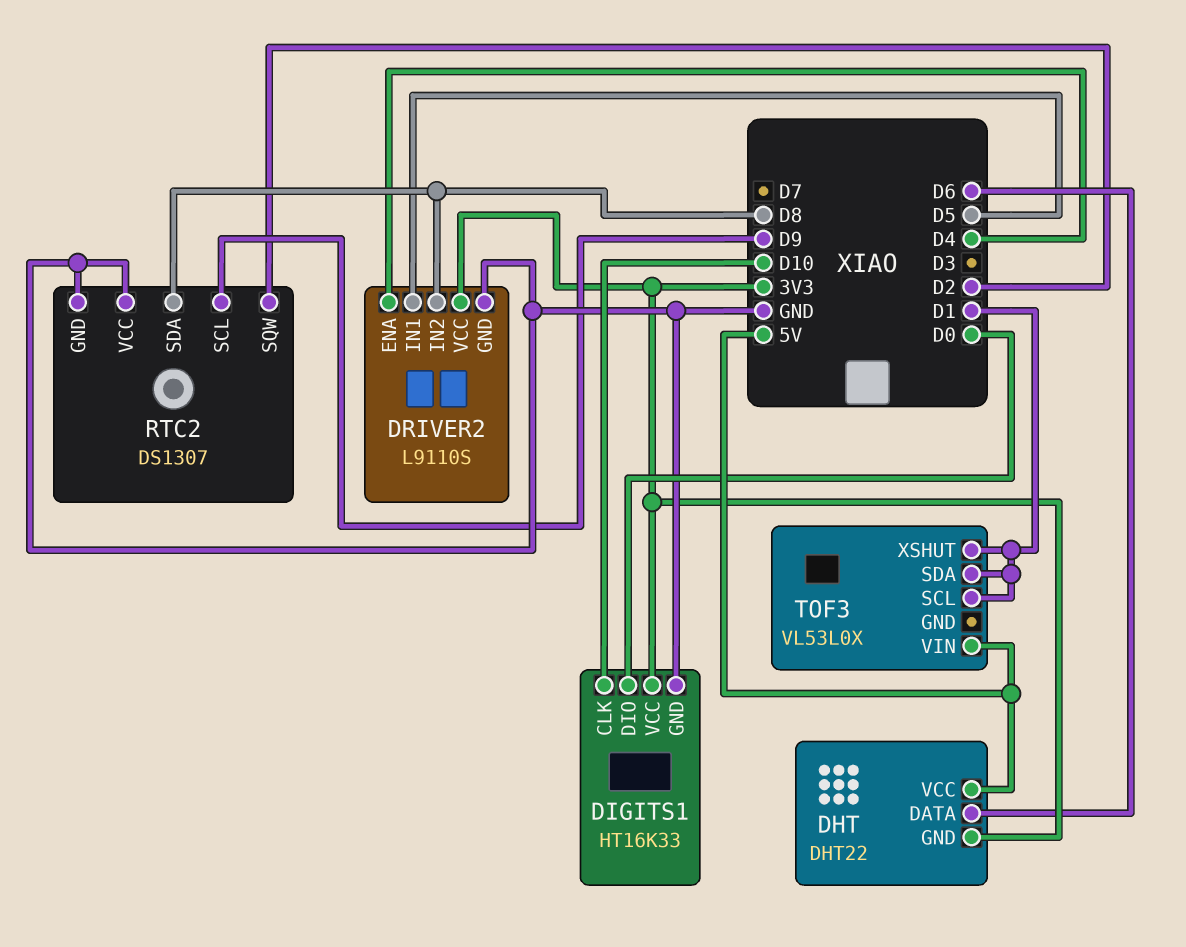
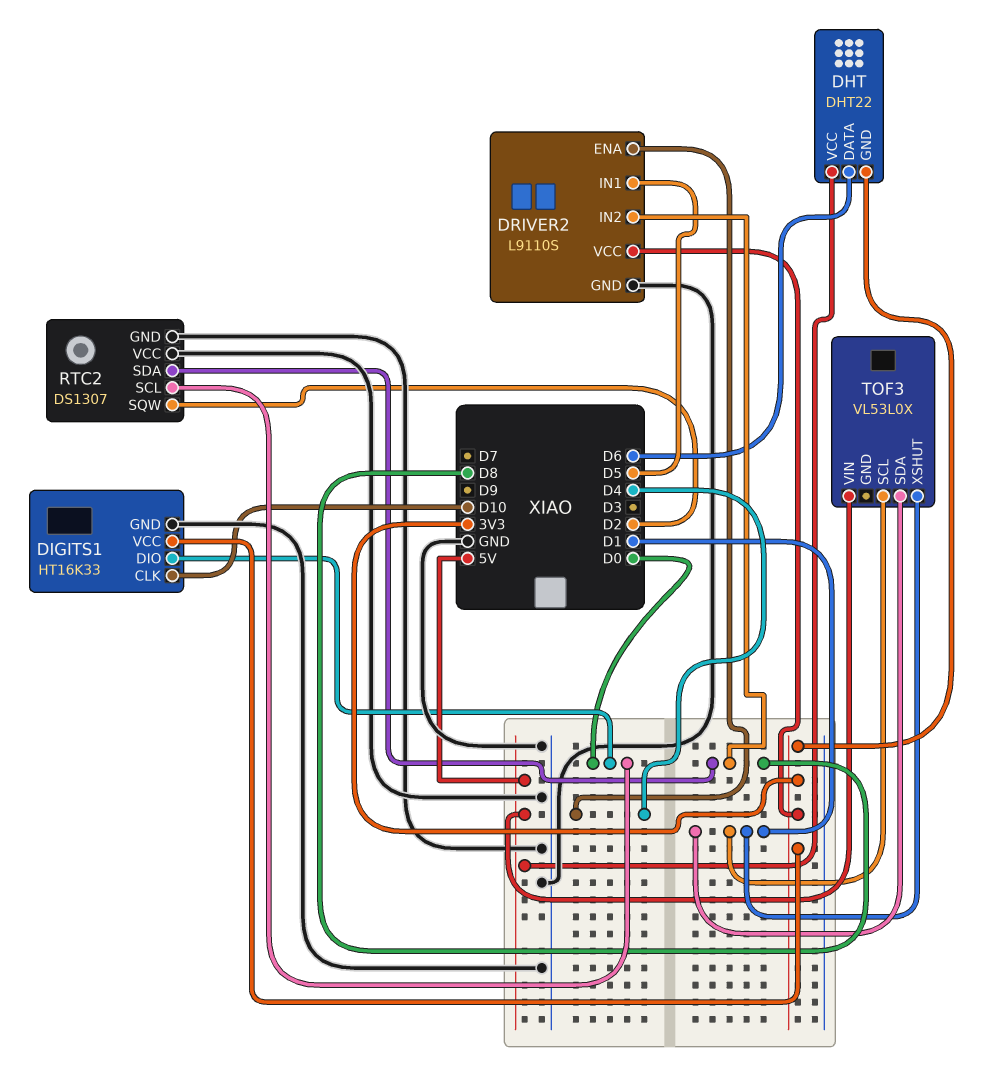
RTC2 pin SCL: D9 -> D0

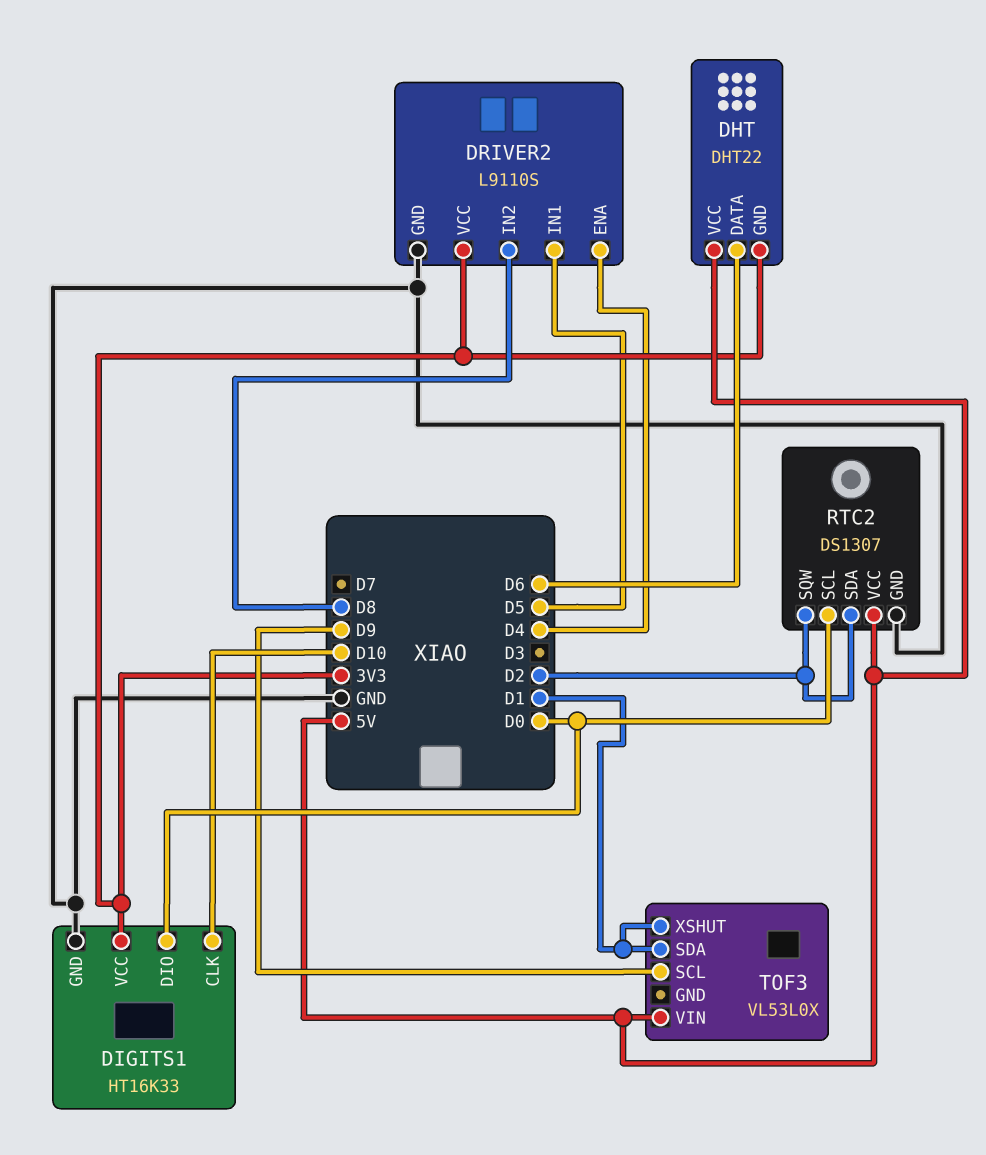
RTC2 pin SDA: D8 -> D2
RTC2 pin VCC: GND -> 5V
TOF3 pin SCL: D1 -> D9

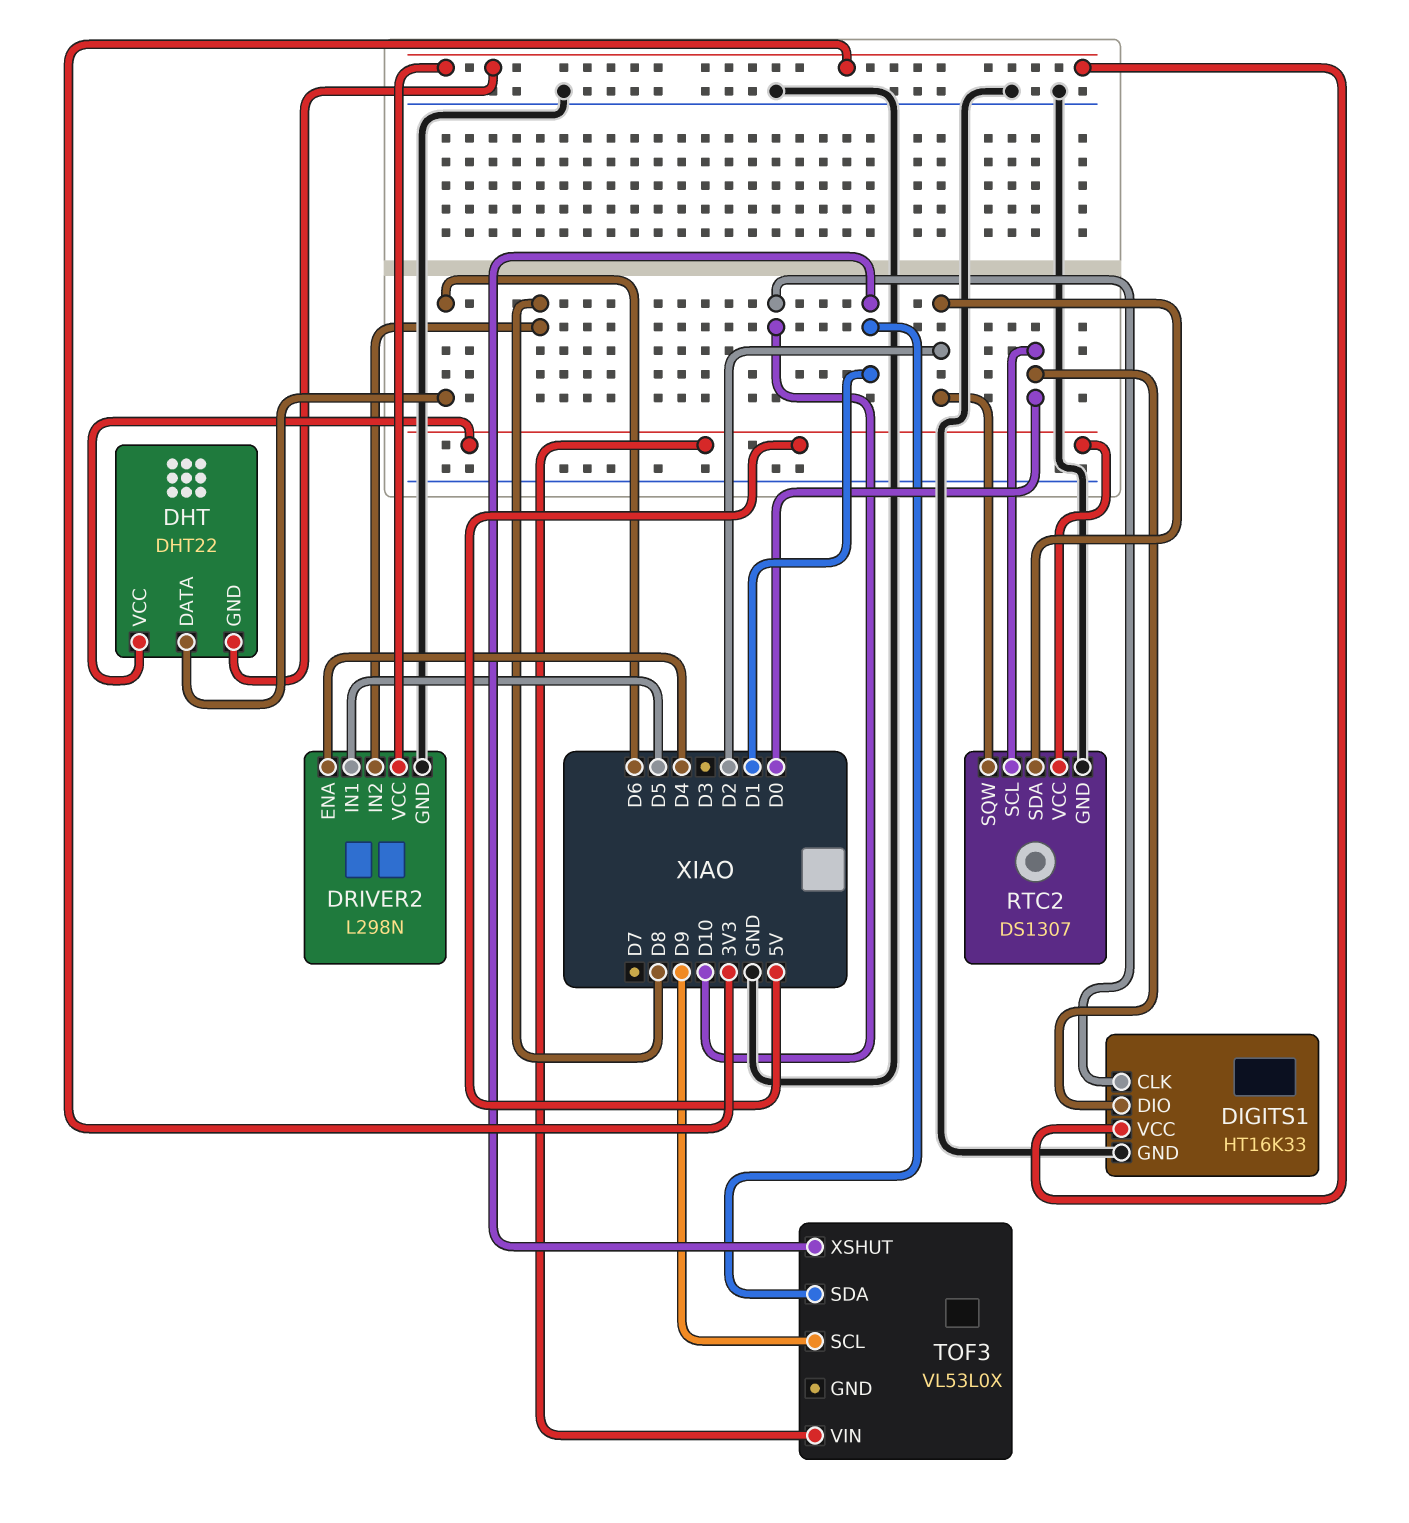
DRIVER2: L9110S -> L298N

